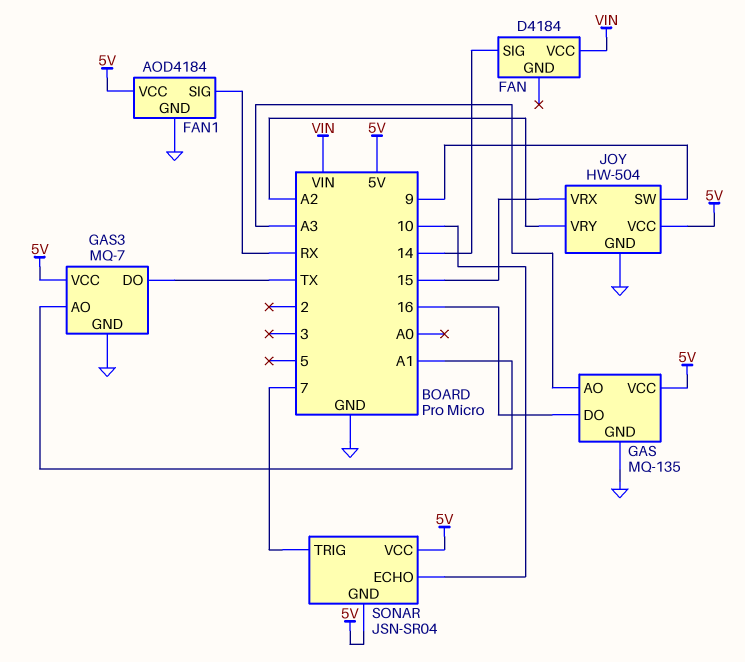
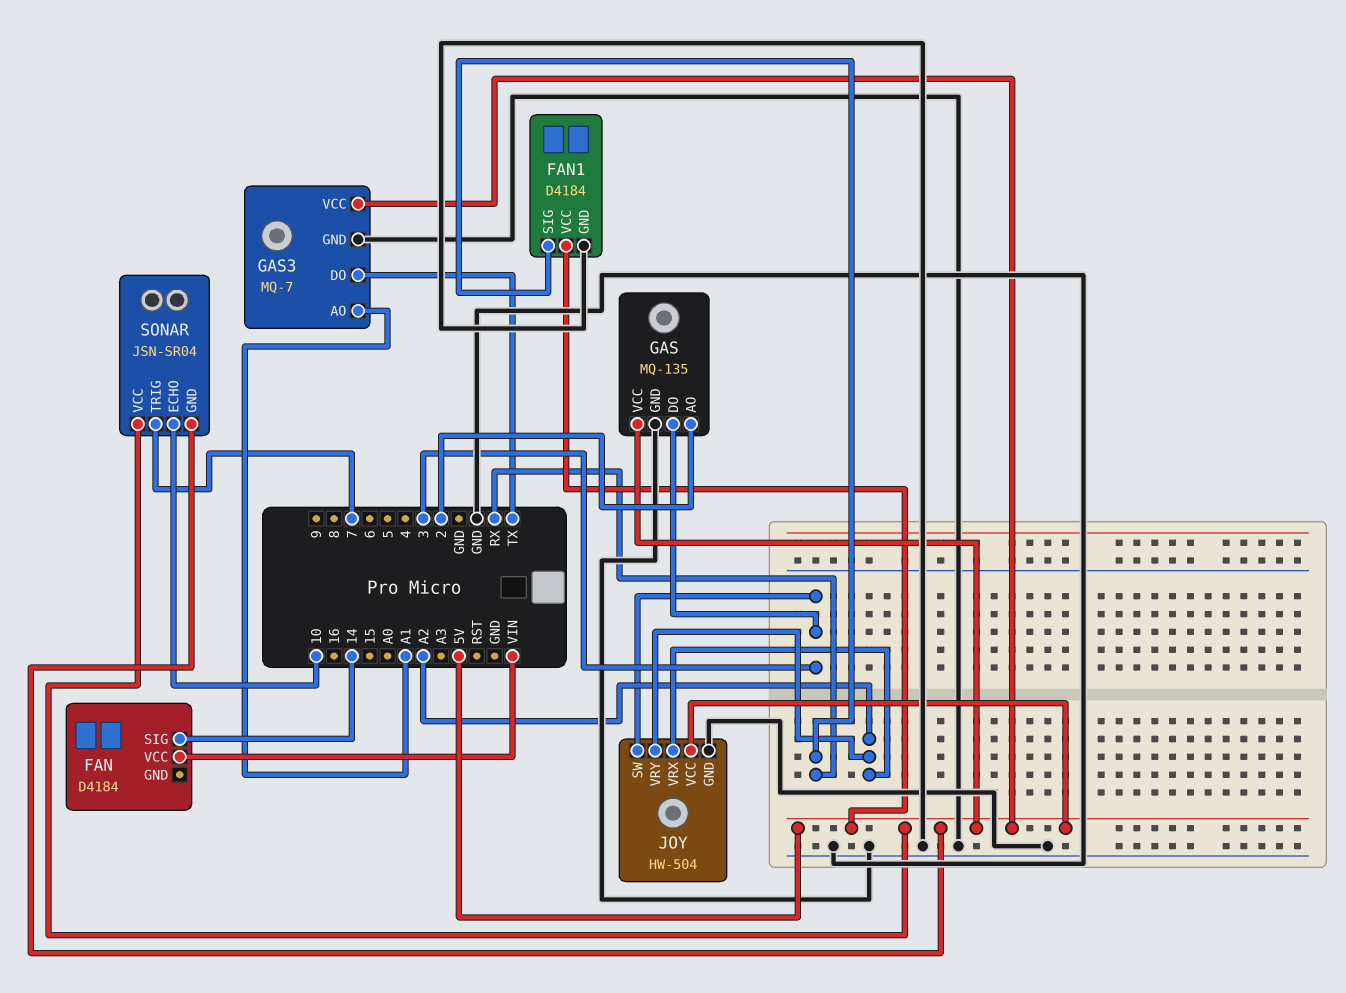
FAN1: AOD4184 -> D4184
GAS pin AO: A3 -> 2
GAS pin DO: 16 -> 3
JOY pin SW: 9 -> 3
JOY pin VRX: 15 -> A2

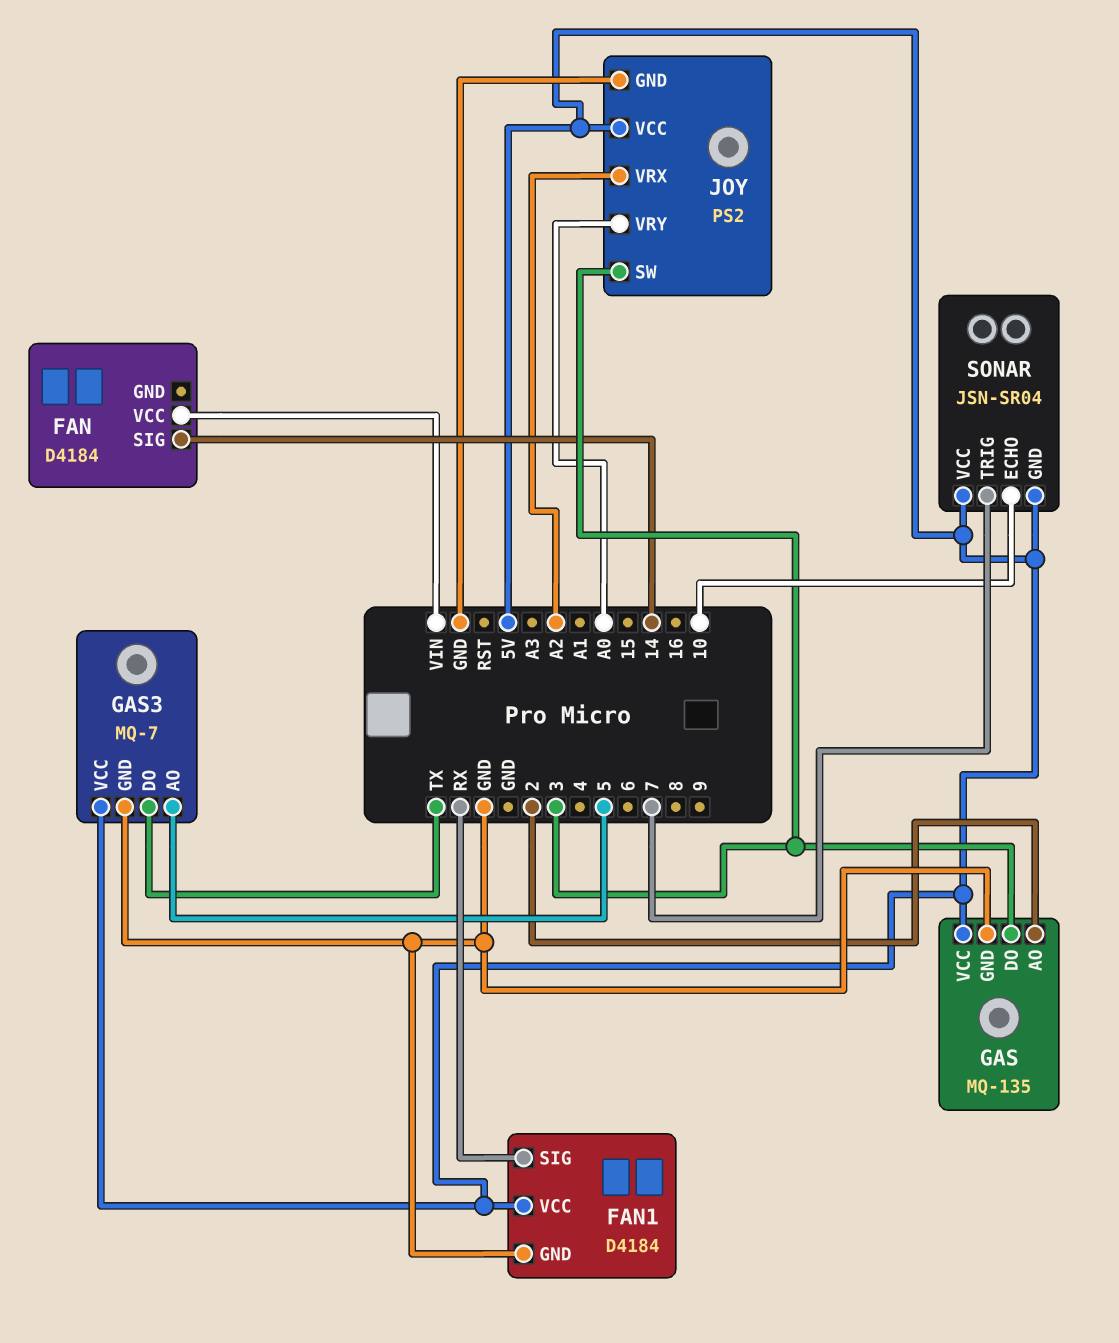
GAS3 pin AO: A1 -> 5
JOY: HW-504 -> PS2
JOY pin VRY: A2 -> A0

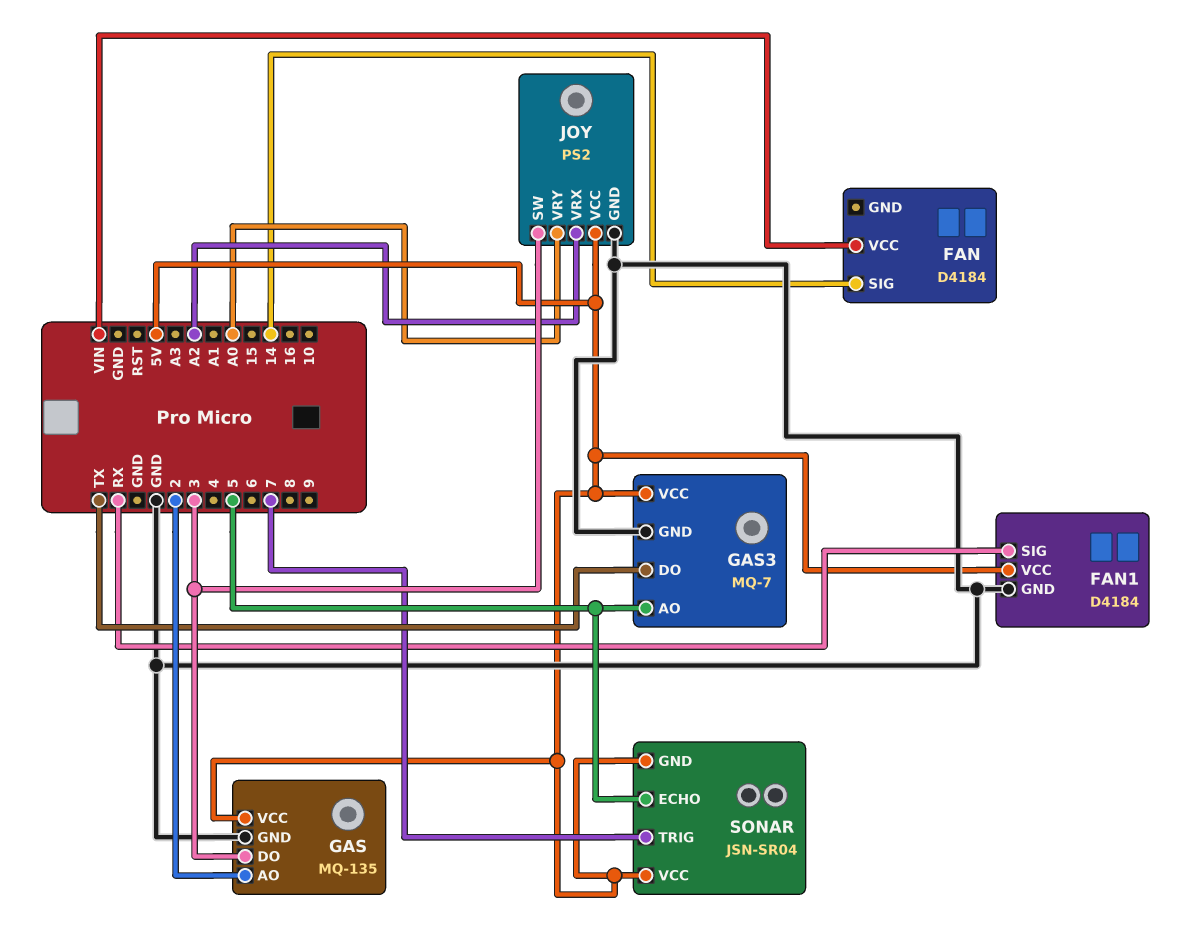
SONAR pin ECHO: 10 -> 5

